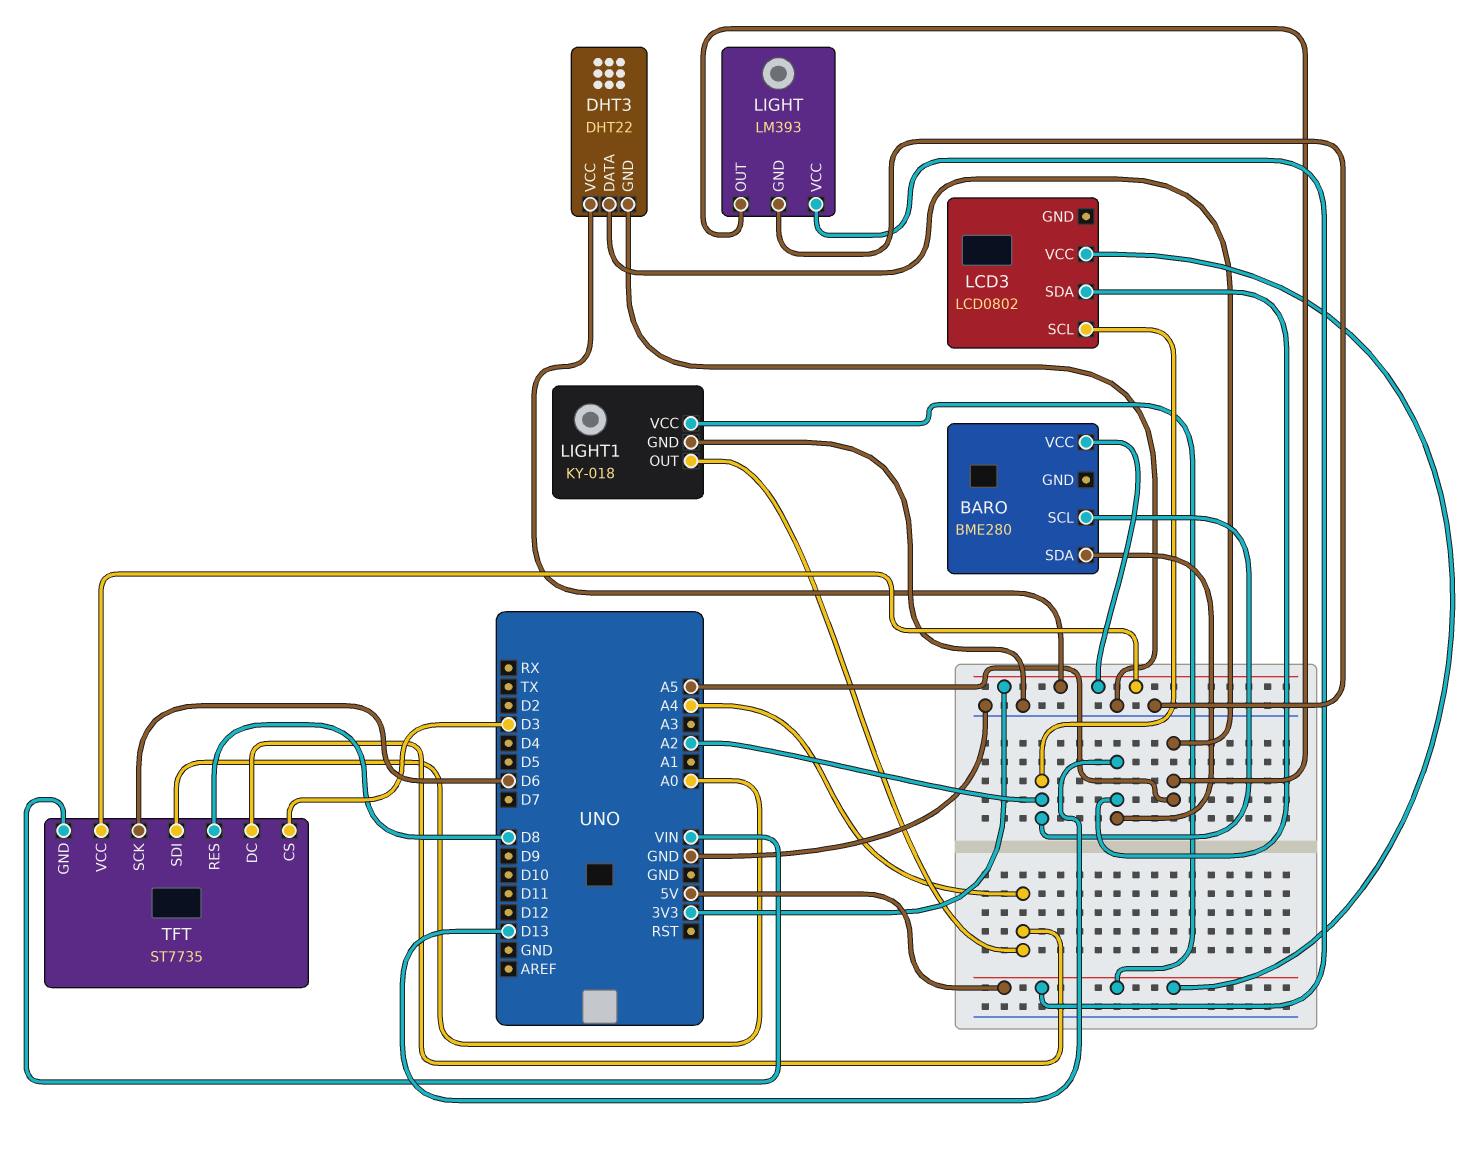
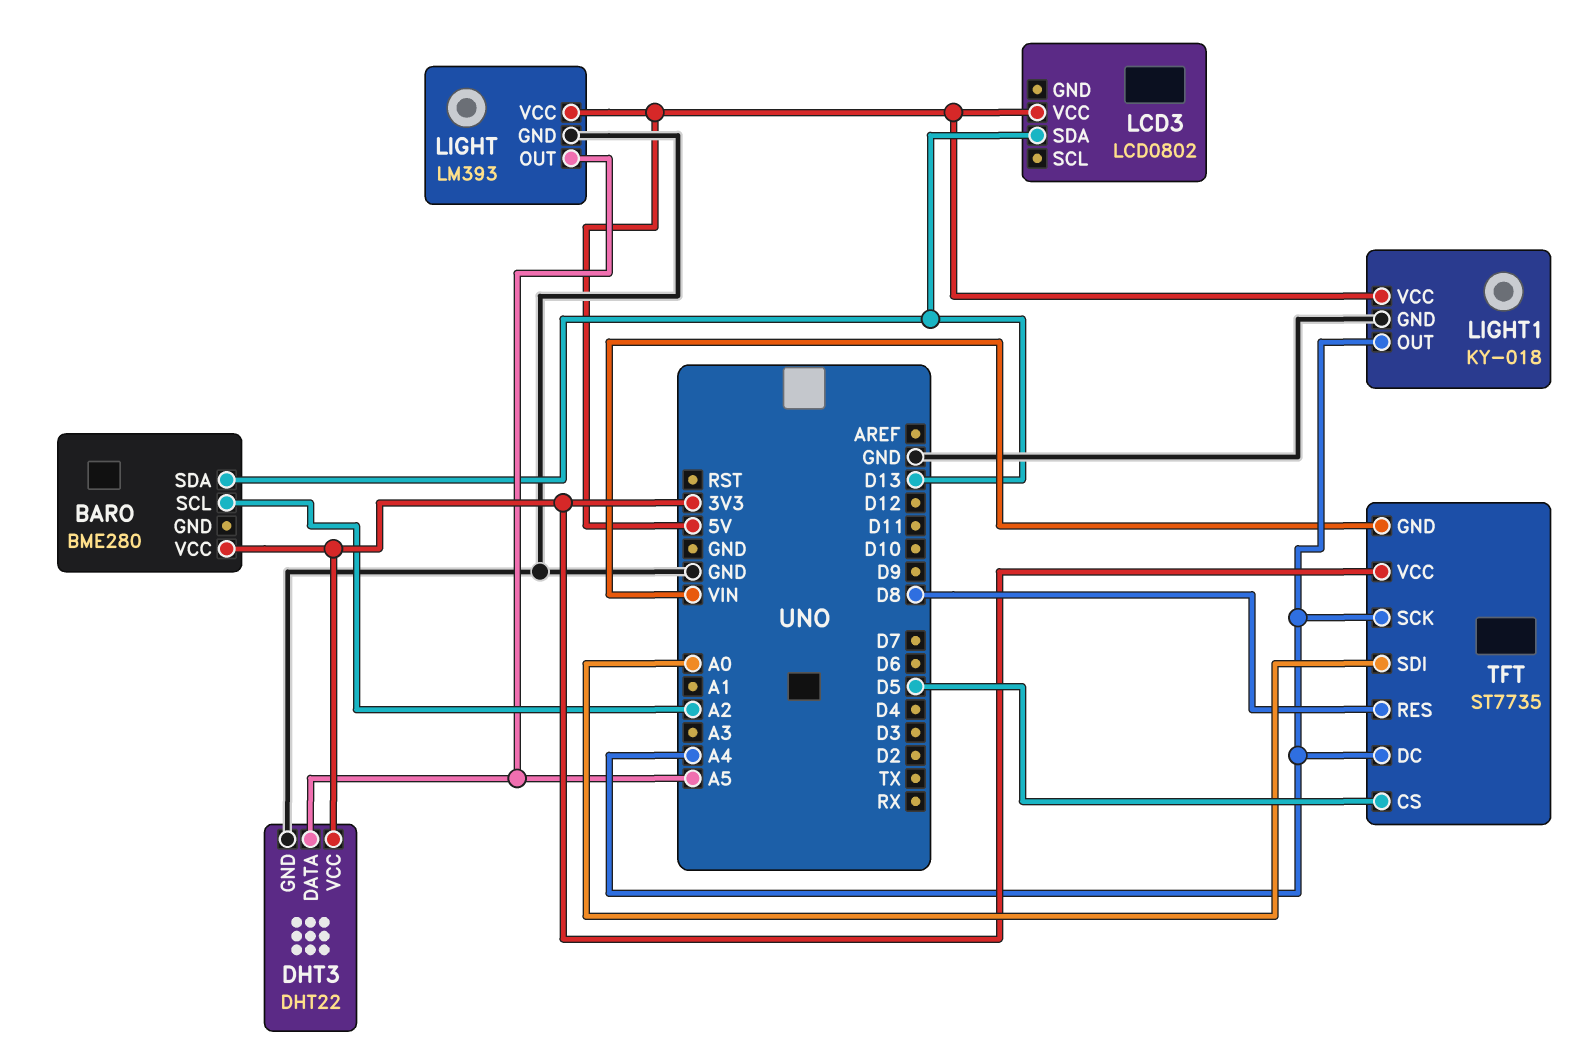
LCD3 pin SCL: A2 -> none
TFT pin CS: D3 -> D5
TFT pin SCK: D6 -> A4

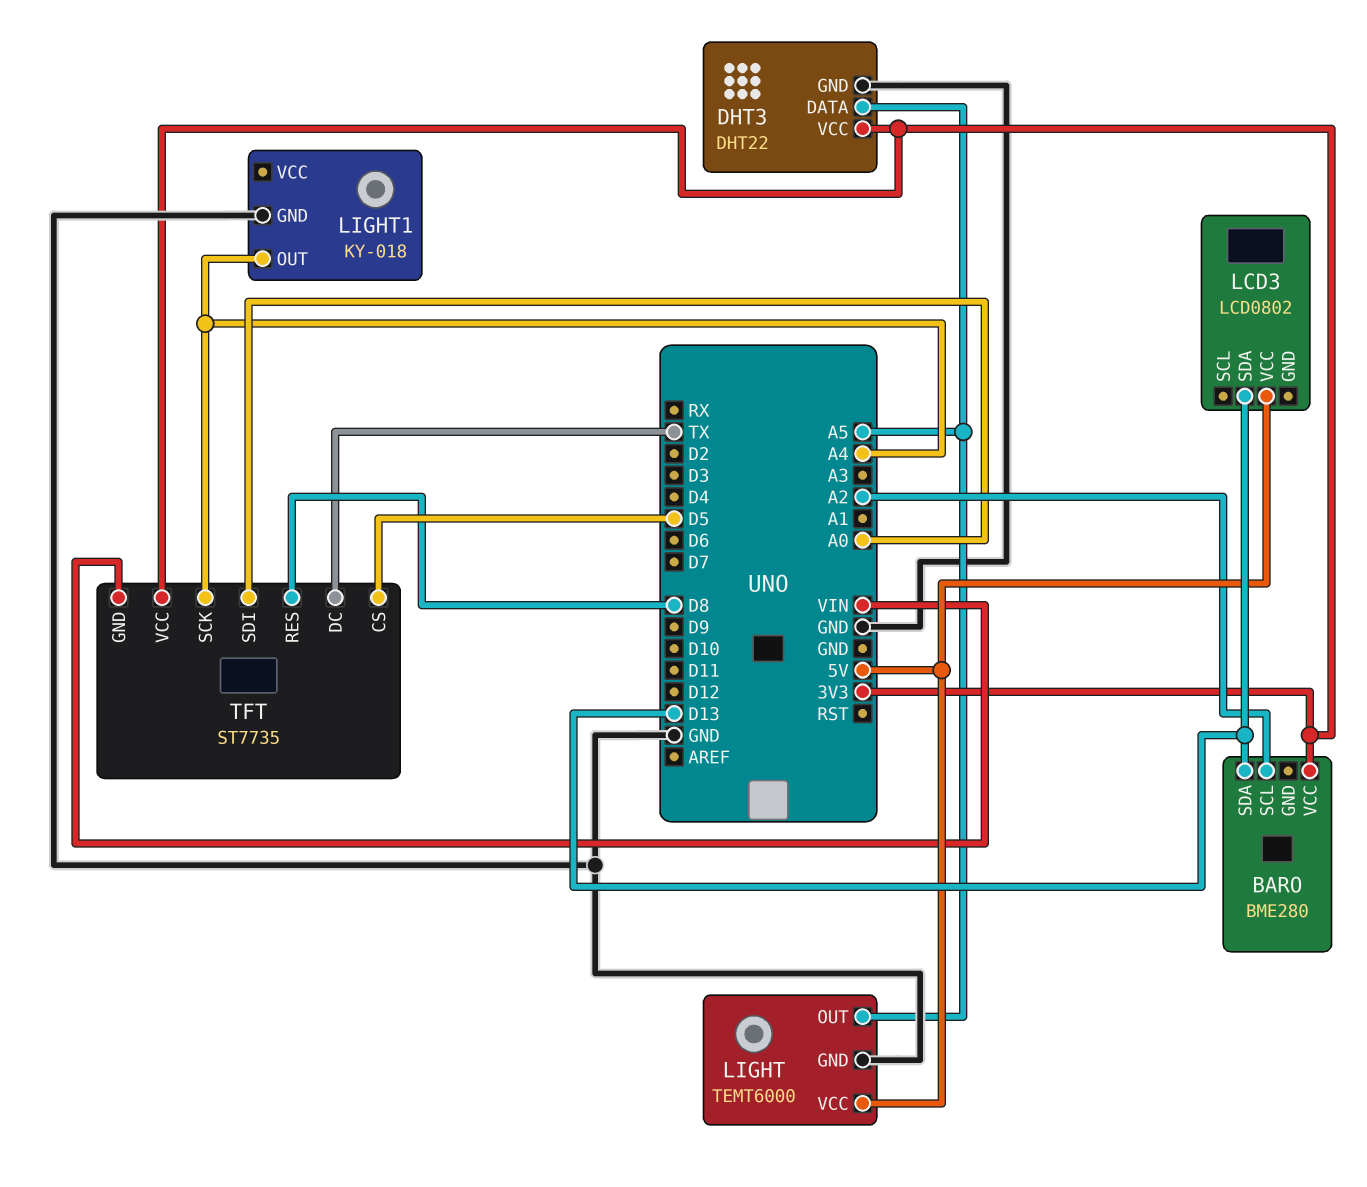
LIGHT: LM393 -> TEMT6000
LIGHT1 pin VCC: 5V -> none
TFT pin DC: A4 -> TX

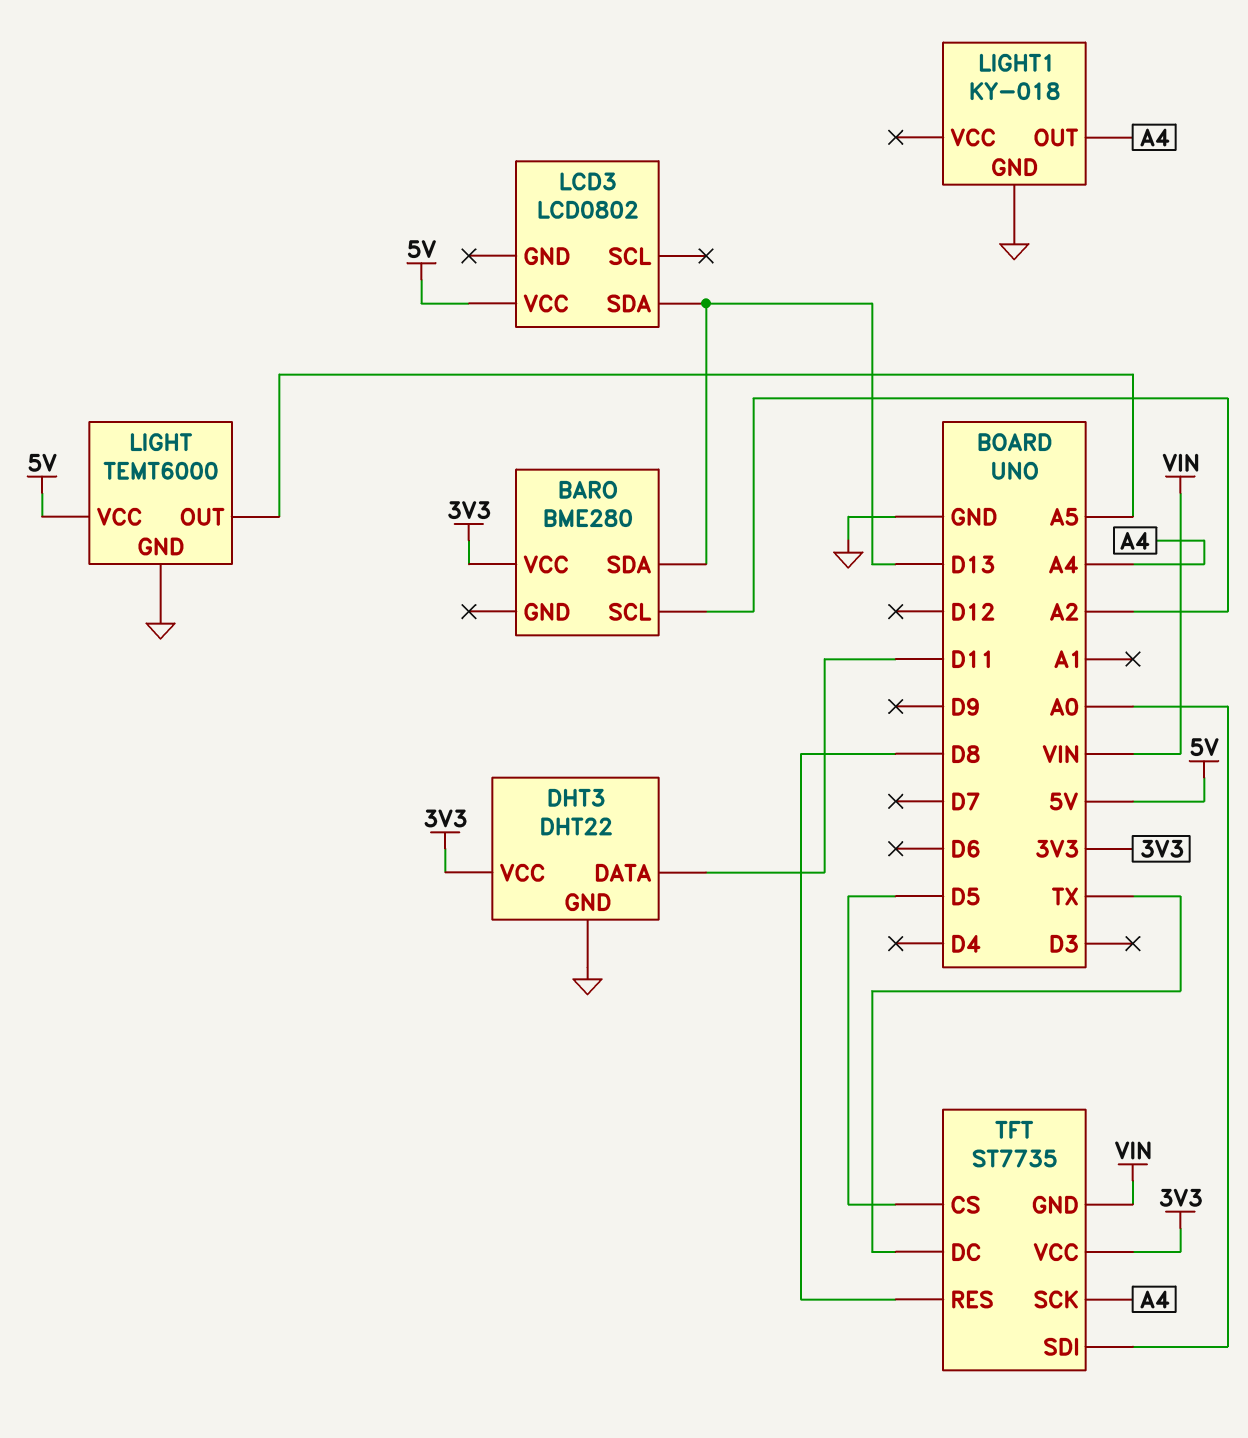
DHT3 pin DATA: A5 -> D11

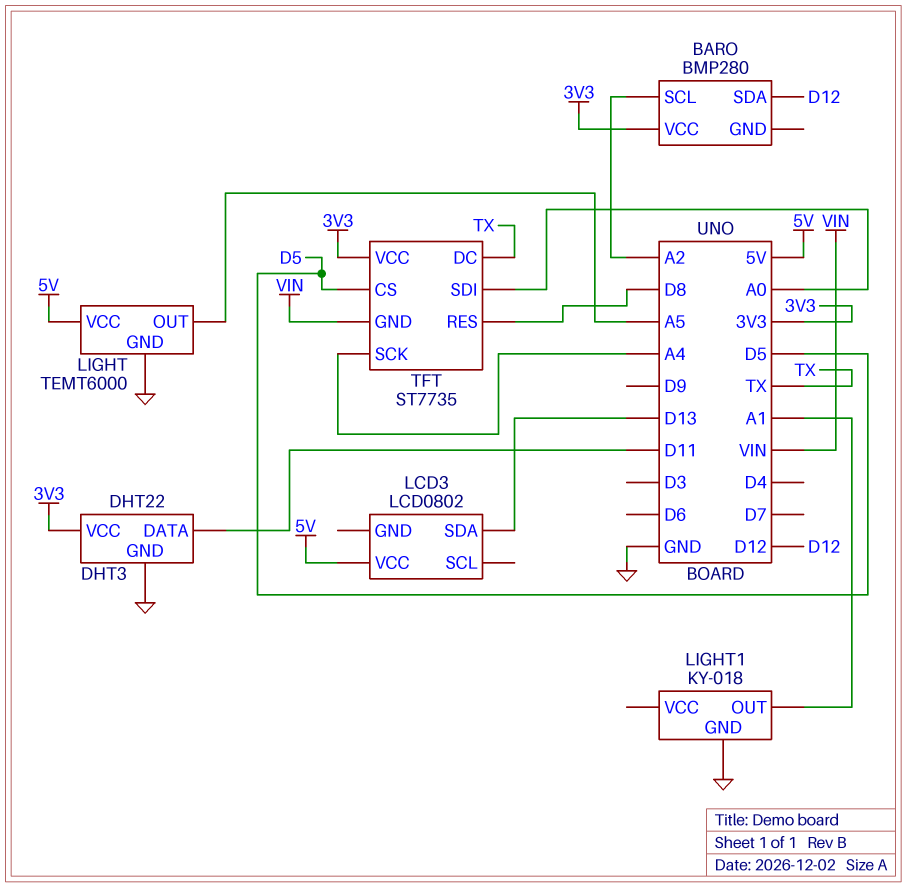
BARO: BME280 -> BMP280
BARO pin SDA: D13 -> D12
LIGHT1 pin OUT: A4 -> A1

